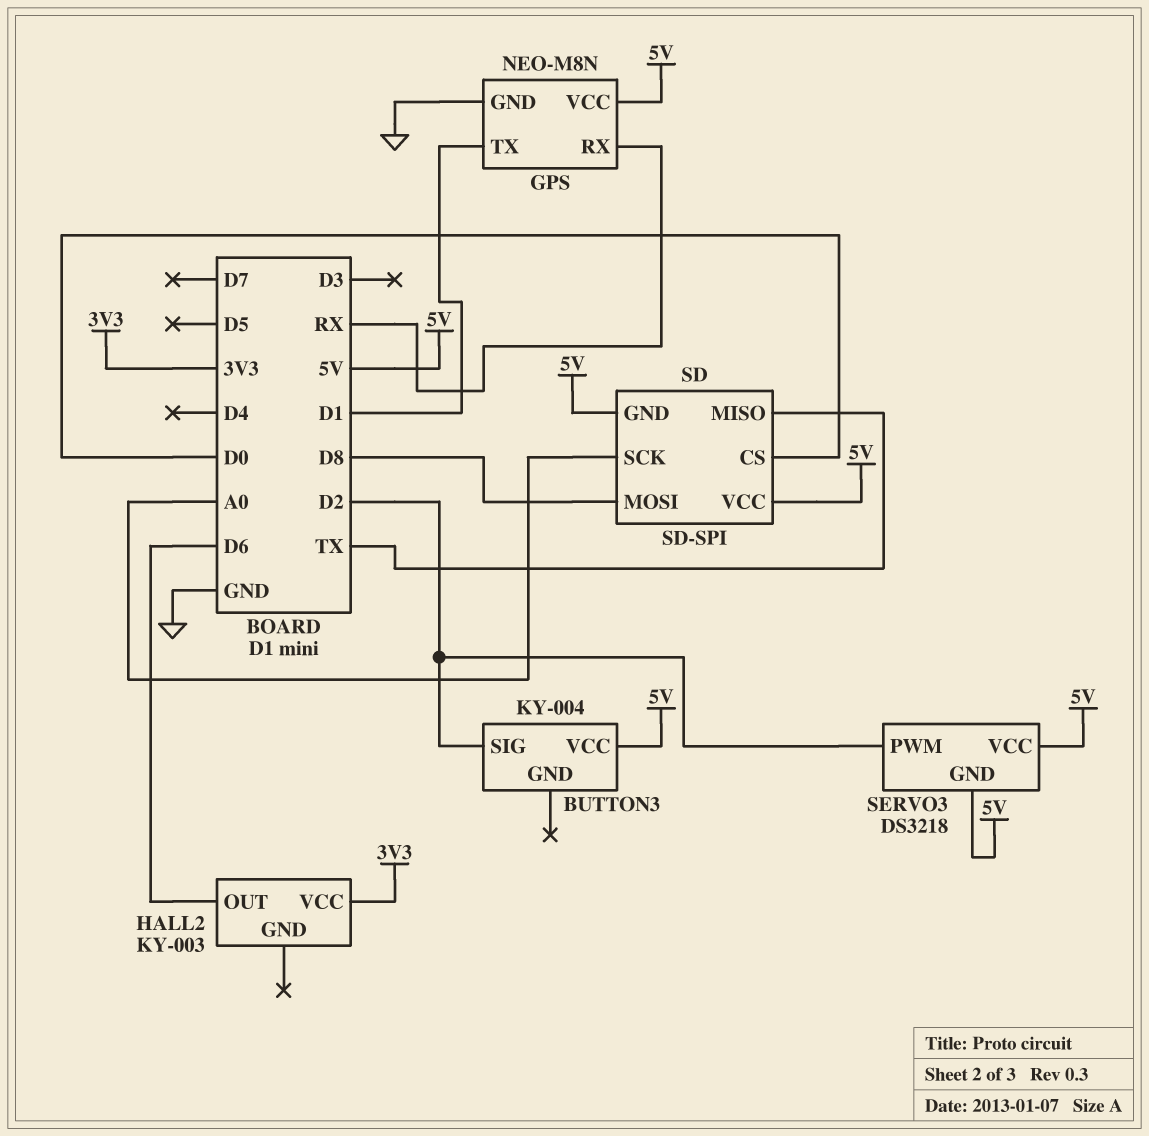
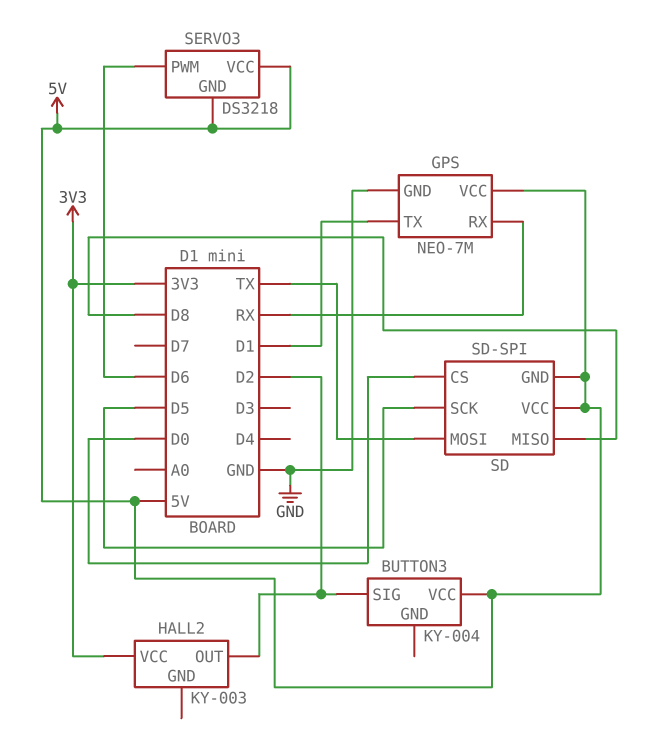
GPS: NEO-M8N -> NEO-7M
HALL2 pin OUT: D6 -> D2
SD pin MISO: TX -> D8
SD pin MOSI: D8 -> TX
SD pin SCK: A0 -> D5
SERVO3 pin PWM: D2 -> D6

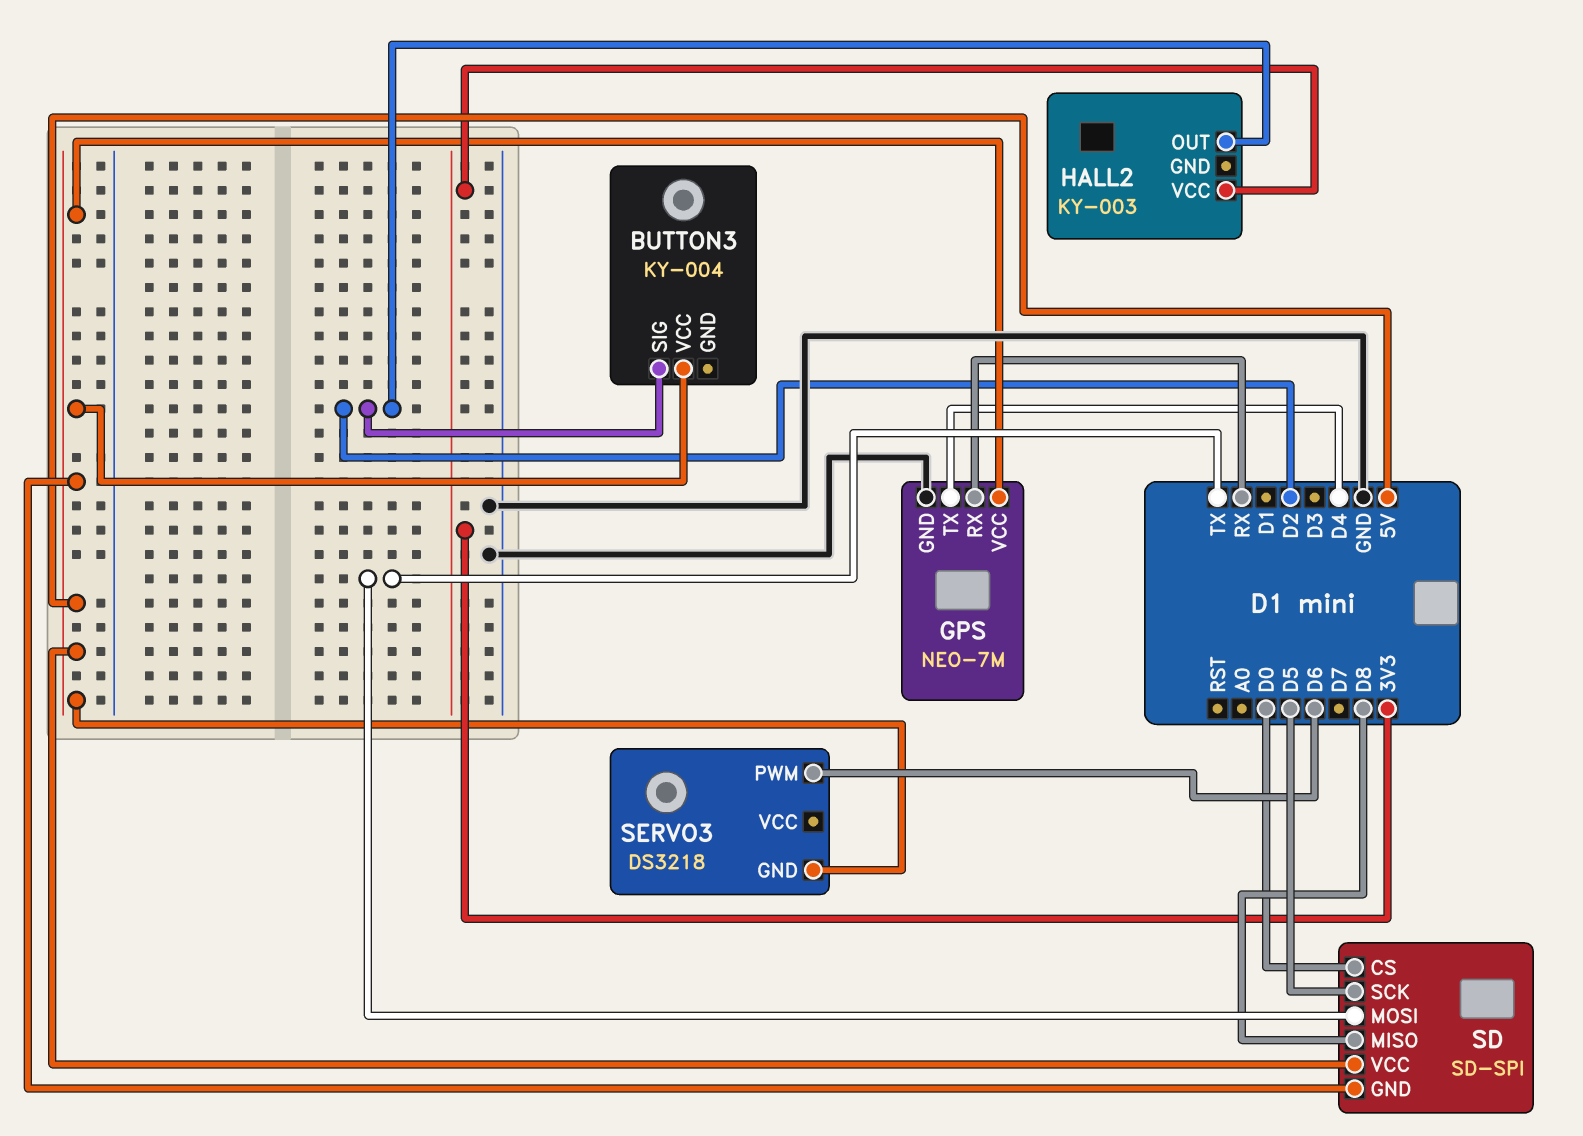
GPS pin TX: D1 -> D4
SERVO3 pin VCC: 5V -> none

